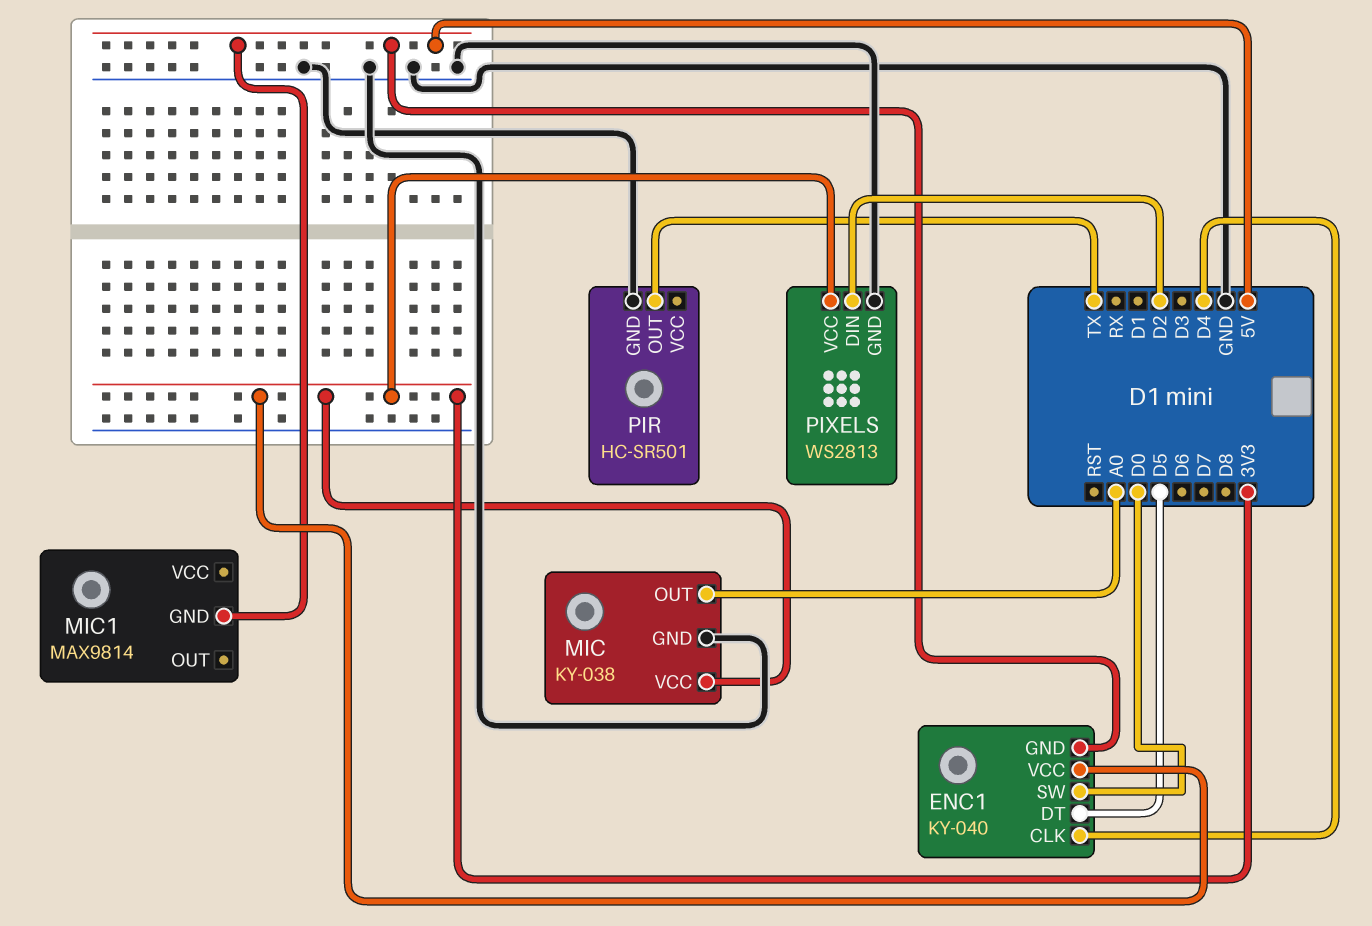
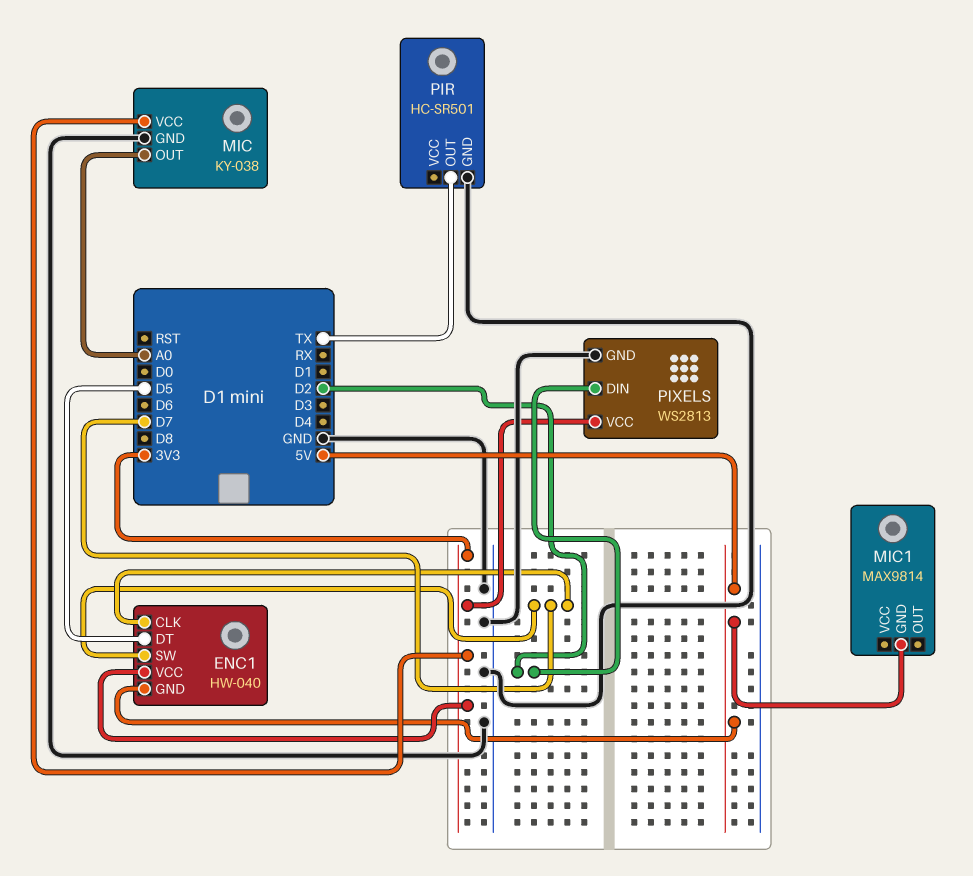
ENC1: KY-040 -> HW-040
ENC1 pin CLK: D4 -> D7
ENC1 pin SW: D0 -> D7

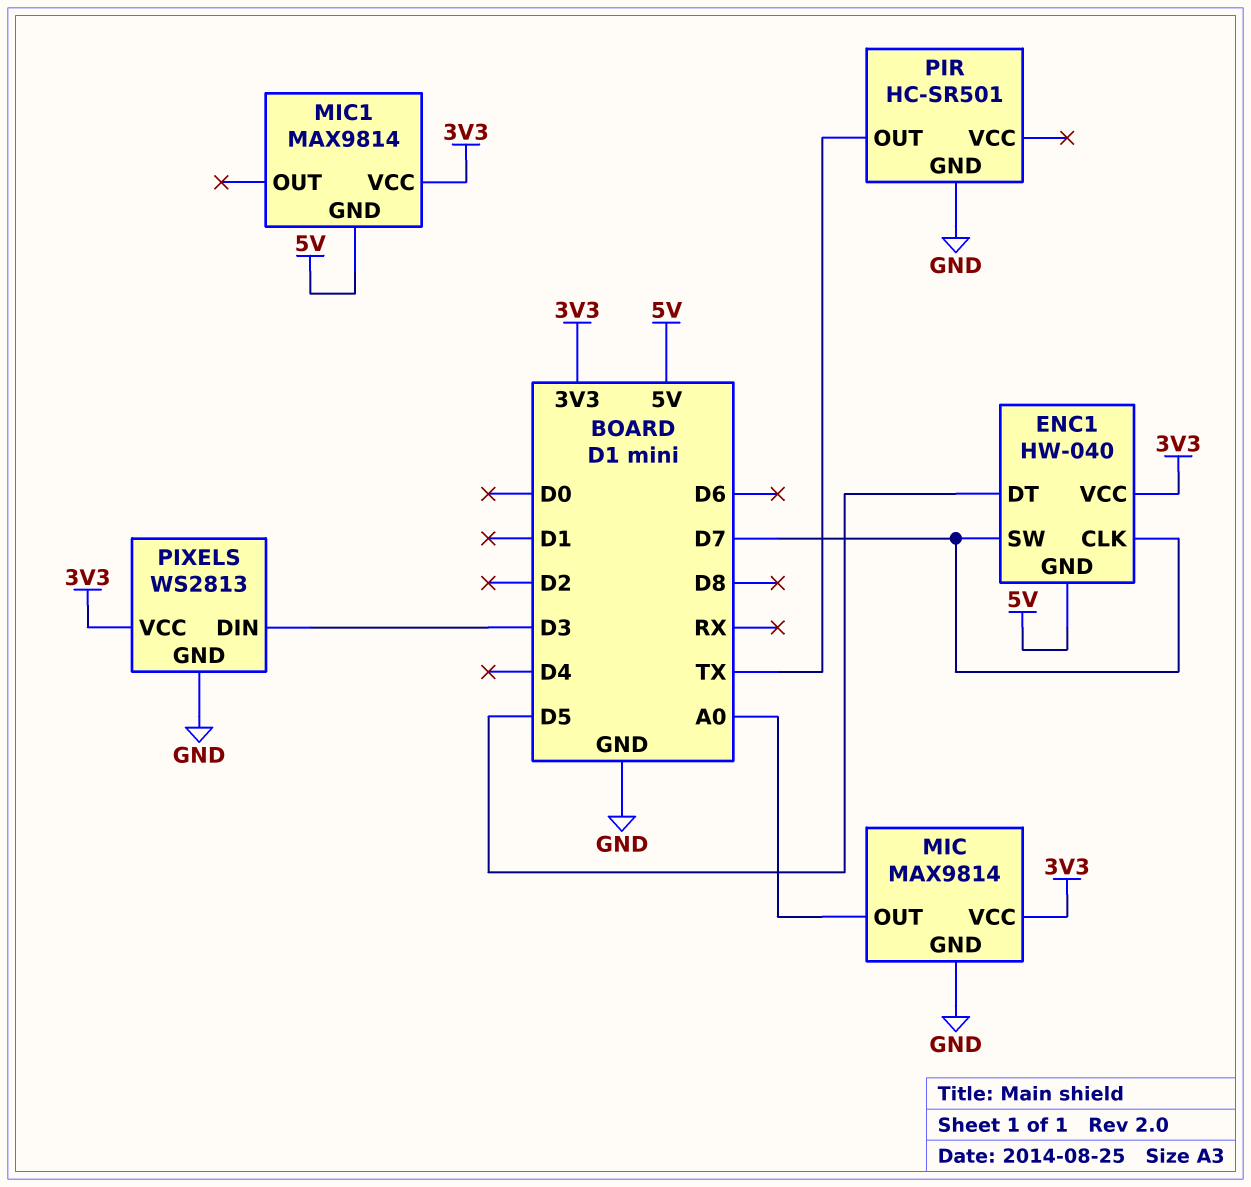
MIC: KY-038 -> MAX9814
MIC1 pin VCC: none -> 3V3
PIXELS pin DIN: D2 -> D3

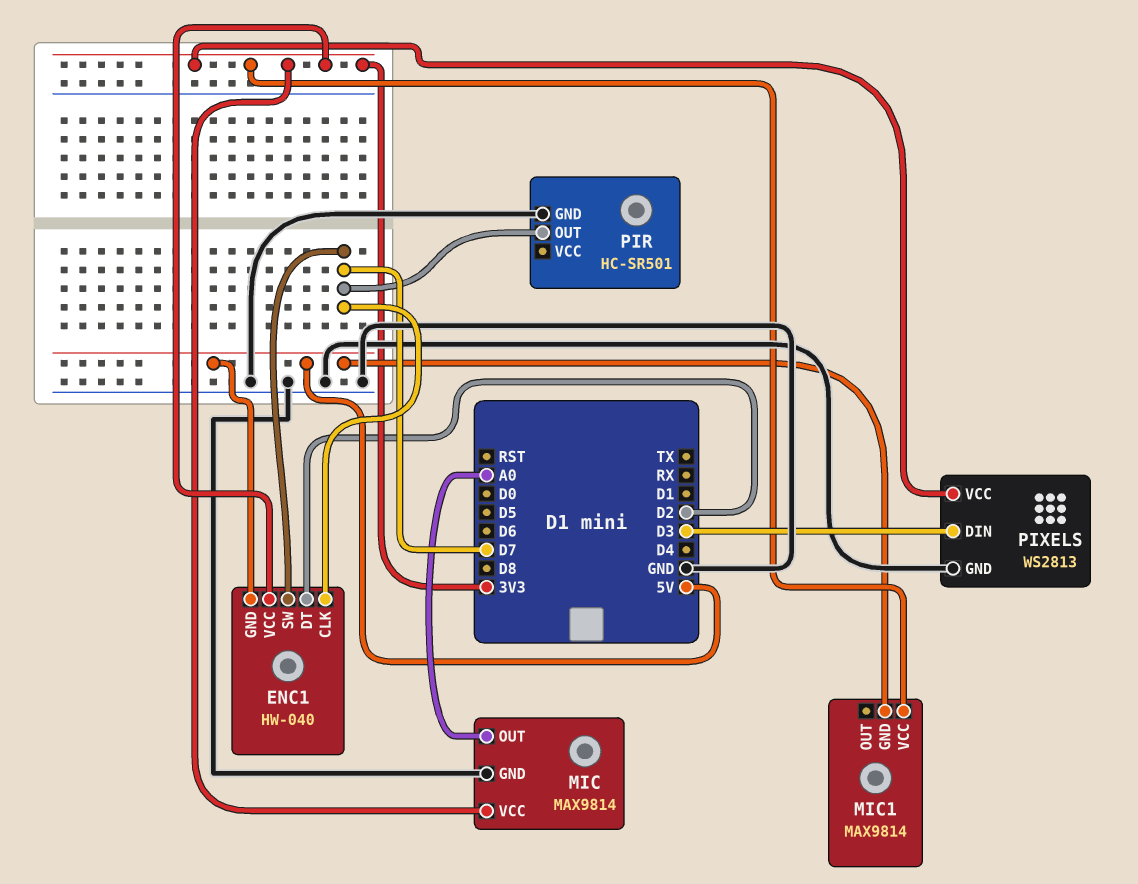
ENC1 pin DT: D5 -> D2
PIR pin OUT: TX -> D7

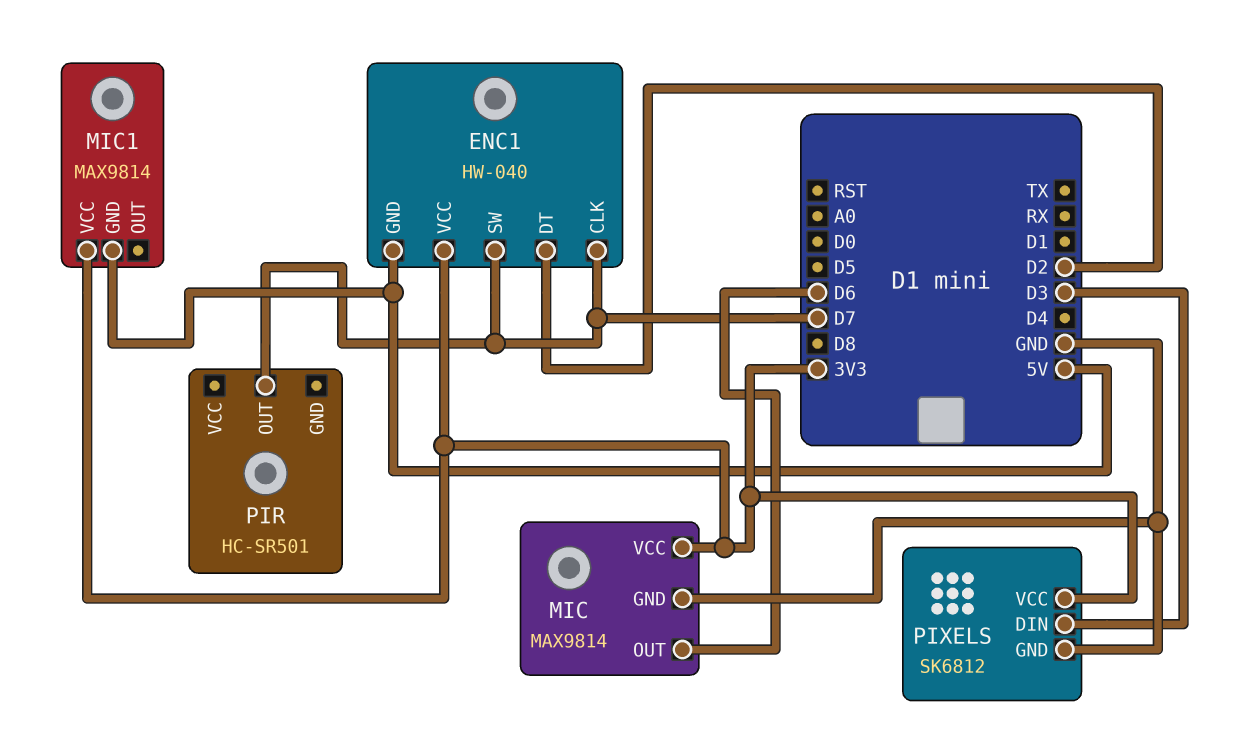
MIC pin OUT: A0 -> D6
PIR pin GND: GND -> none
PIXELS: WS2813 -> SK6812

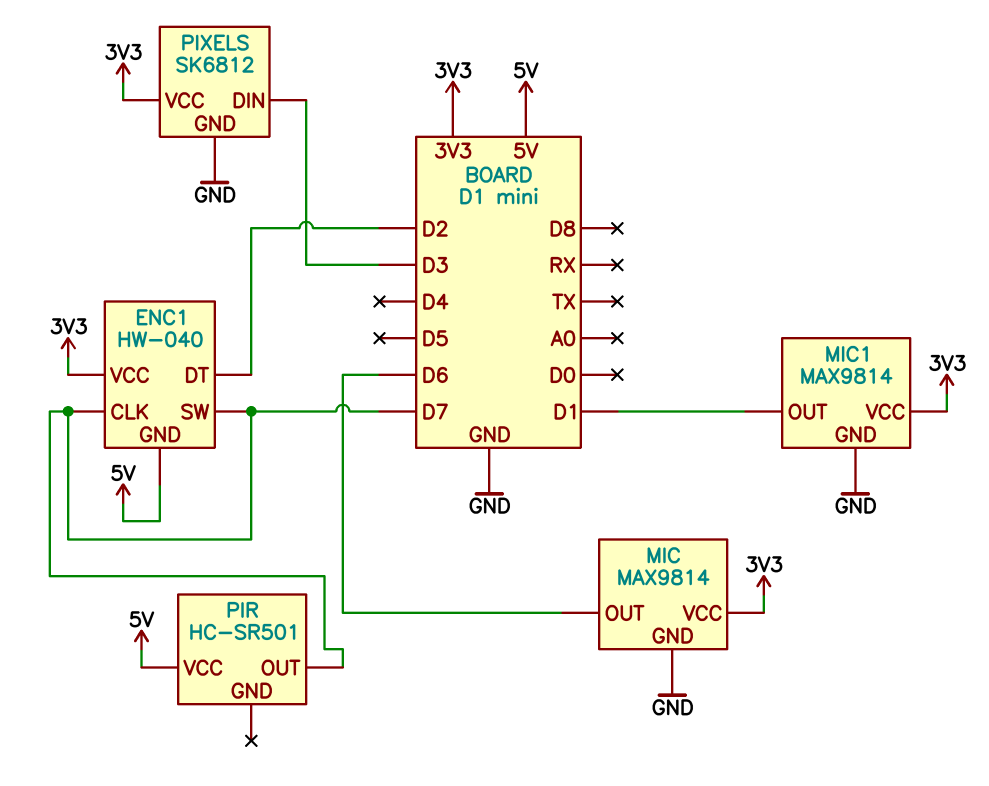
MIC1 pin GND: 5V -> GND
MIC1 pin OUT: none -> D1
PIR pin VCC: none -> 5V

